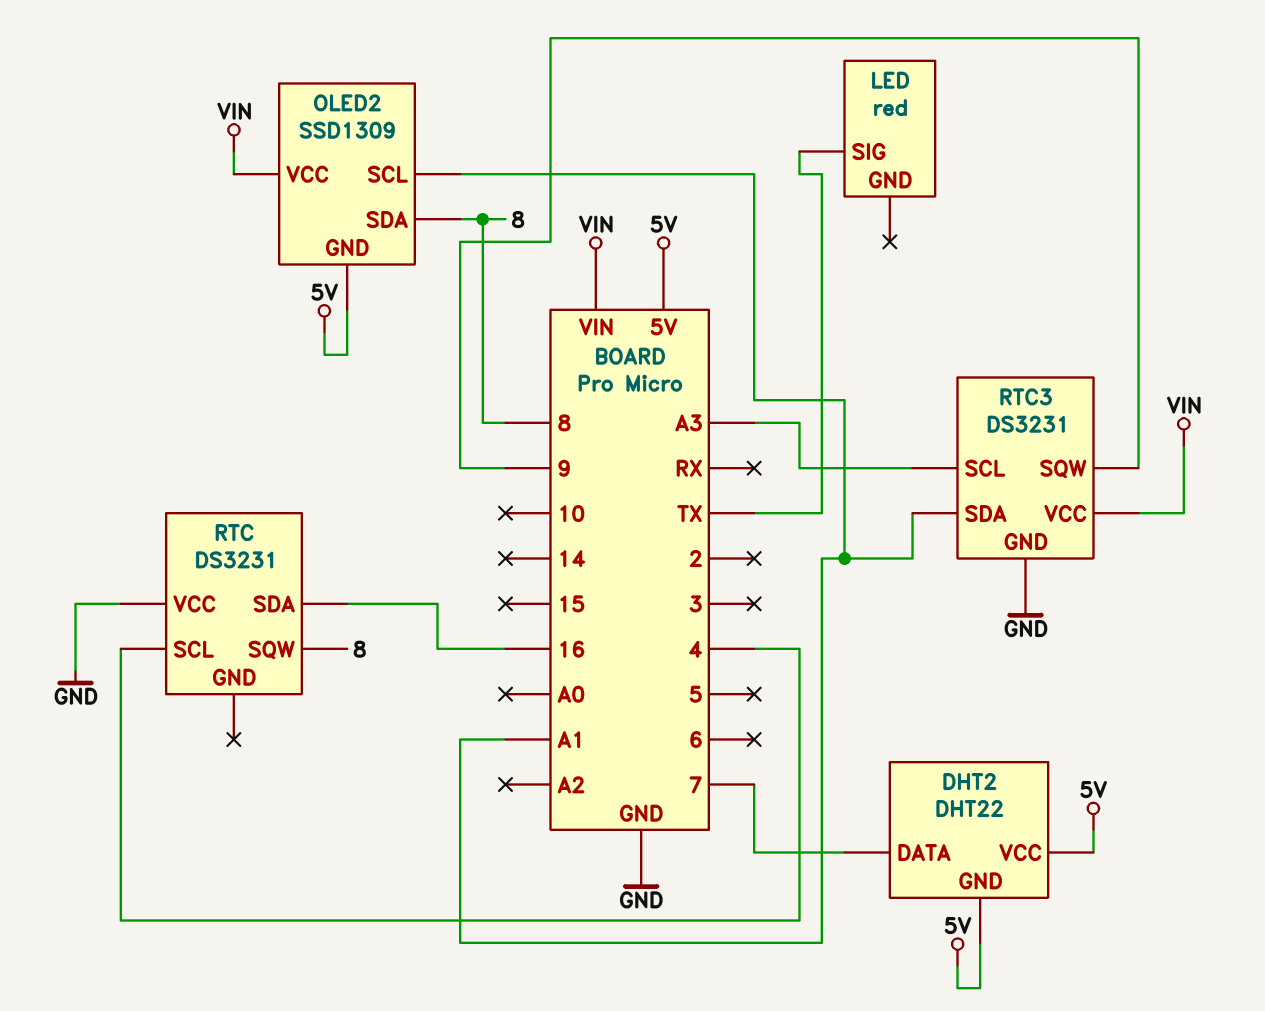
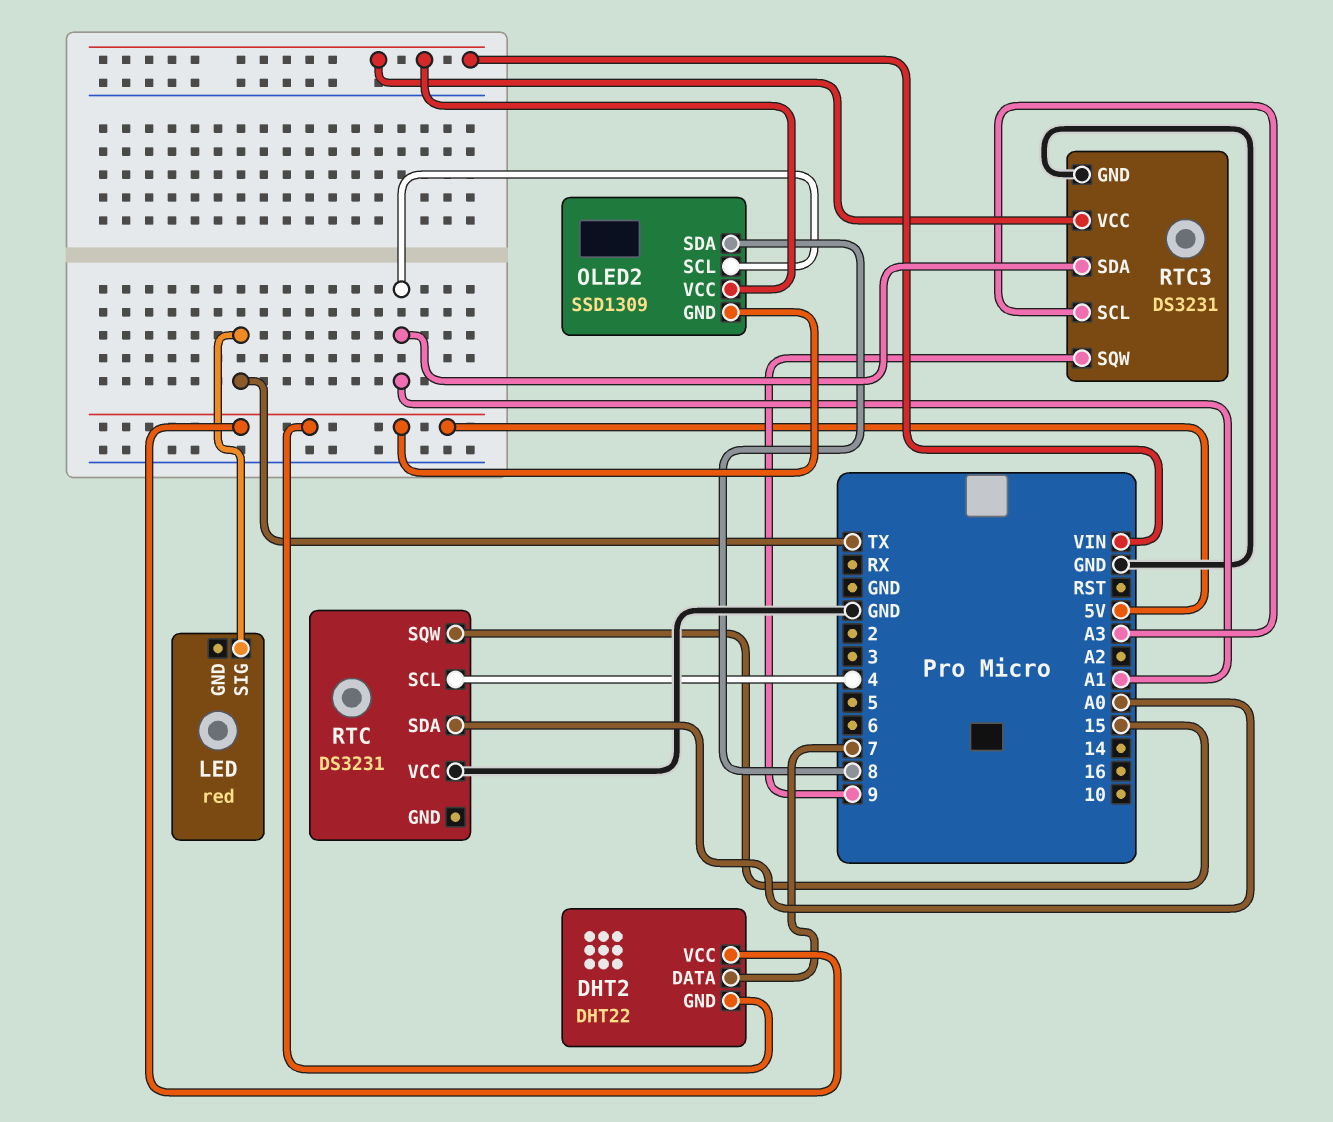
RTC pin SDA: 16 -> A0
RTC pin SQW: 8 -> 15

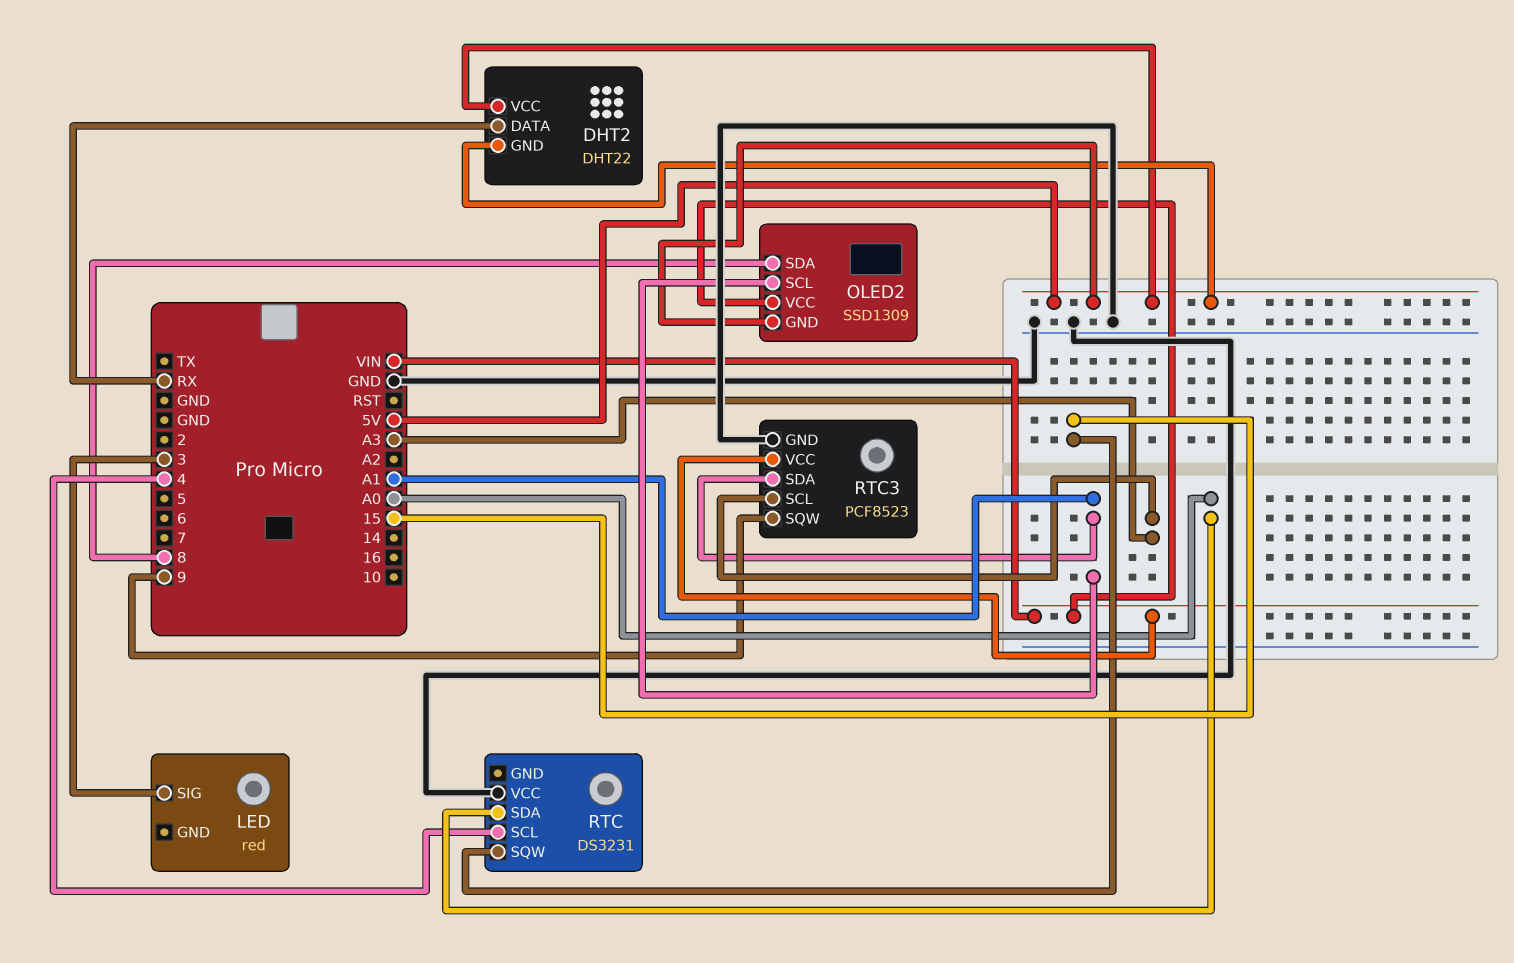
DHT2 pin DATA: 7 -> RX
LED pin SIG: TX -> 3
RTC3: DS3231 -> PCF8523

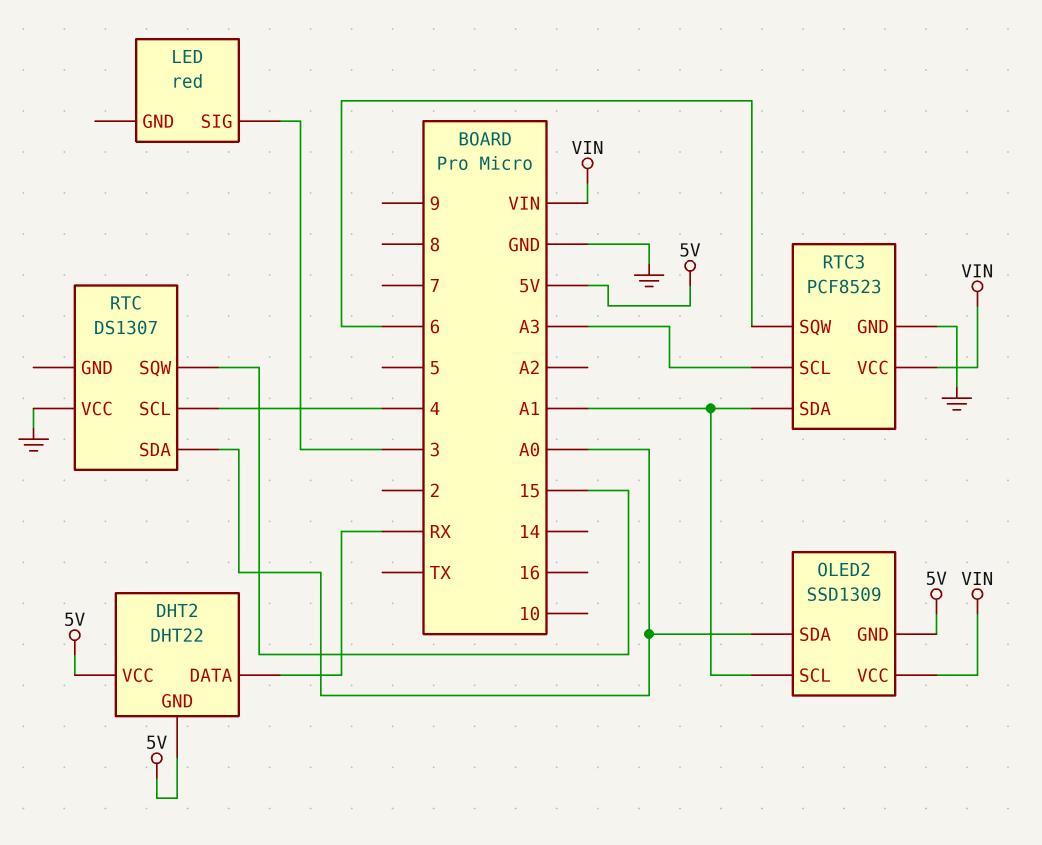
OLED2 pin SDA: 8 -> A0
RTC: DS3231 -> DS1307
RTC3 pin SQW: 9 -> 6

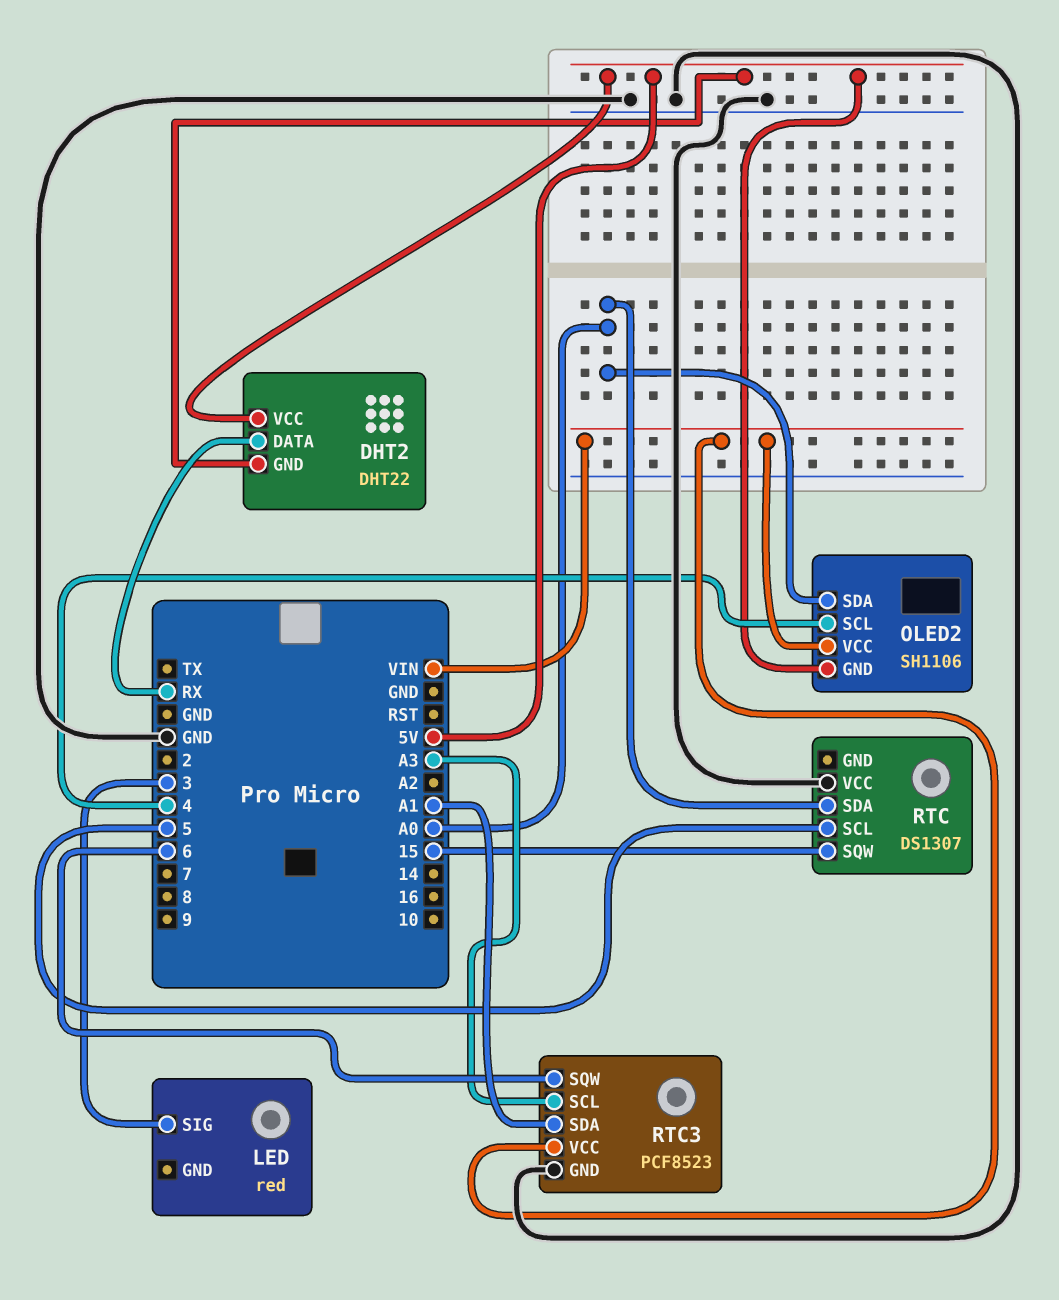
OLED2: SSD1309 -> SH1106
OLED2 pin SCL: A1 -> 4
RTC pin SCL: 4 -> 5

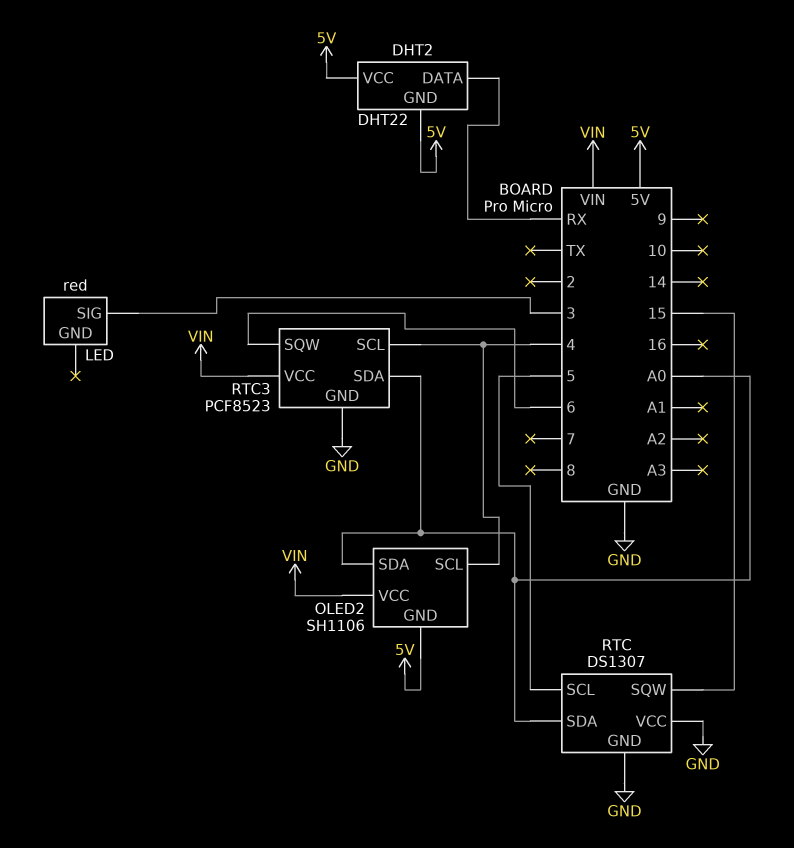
RTC pin GND: none -> GND
RTC3 pin SCL: A3 -> 4
RTC3 pin SDA: A1 -> A0

